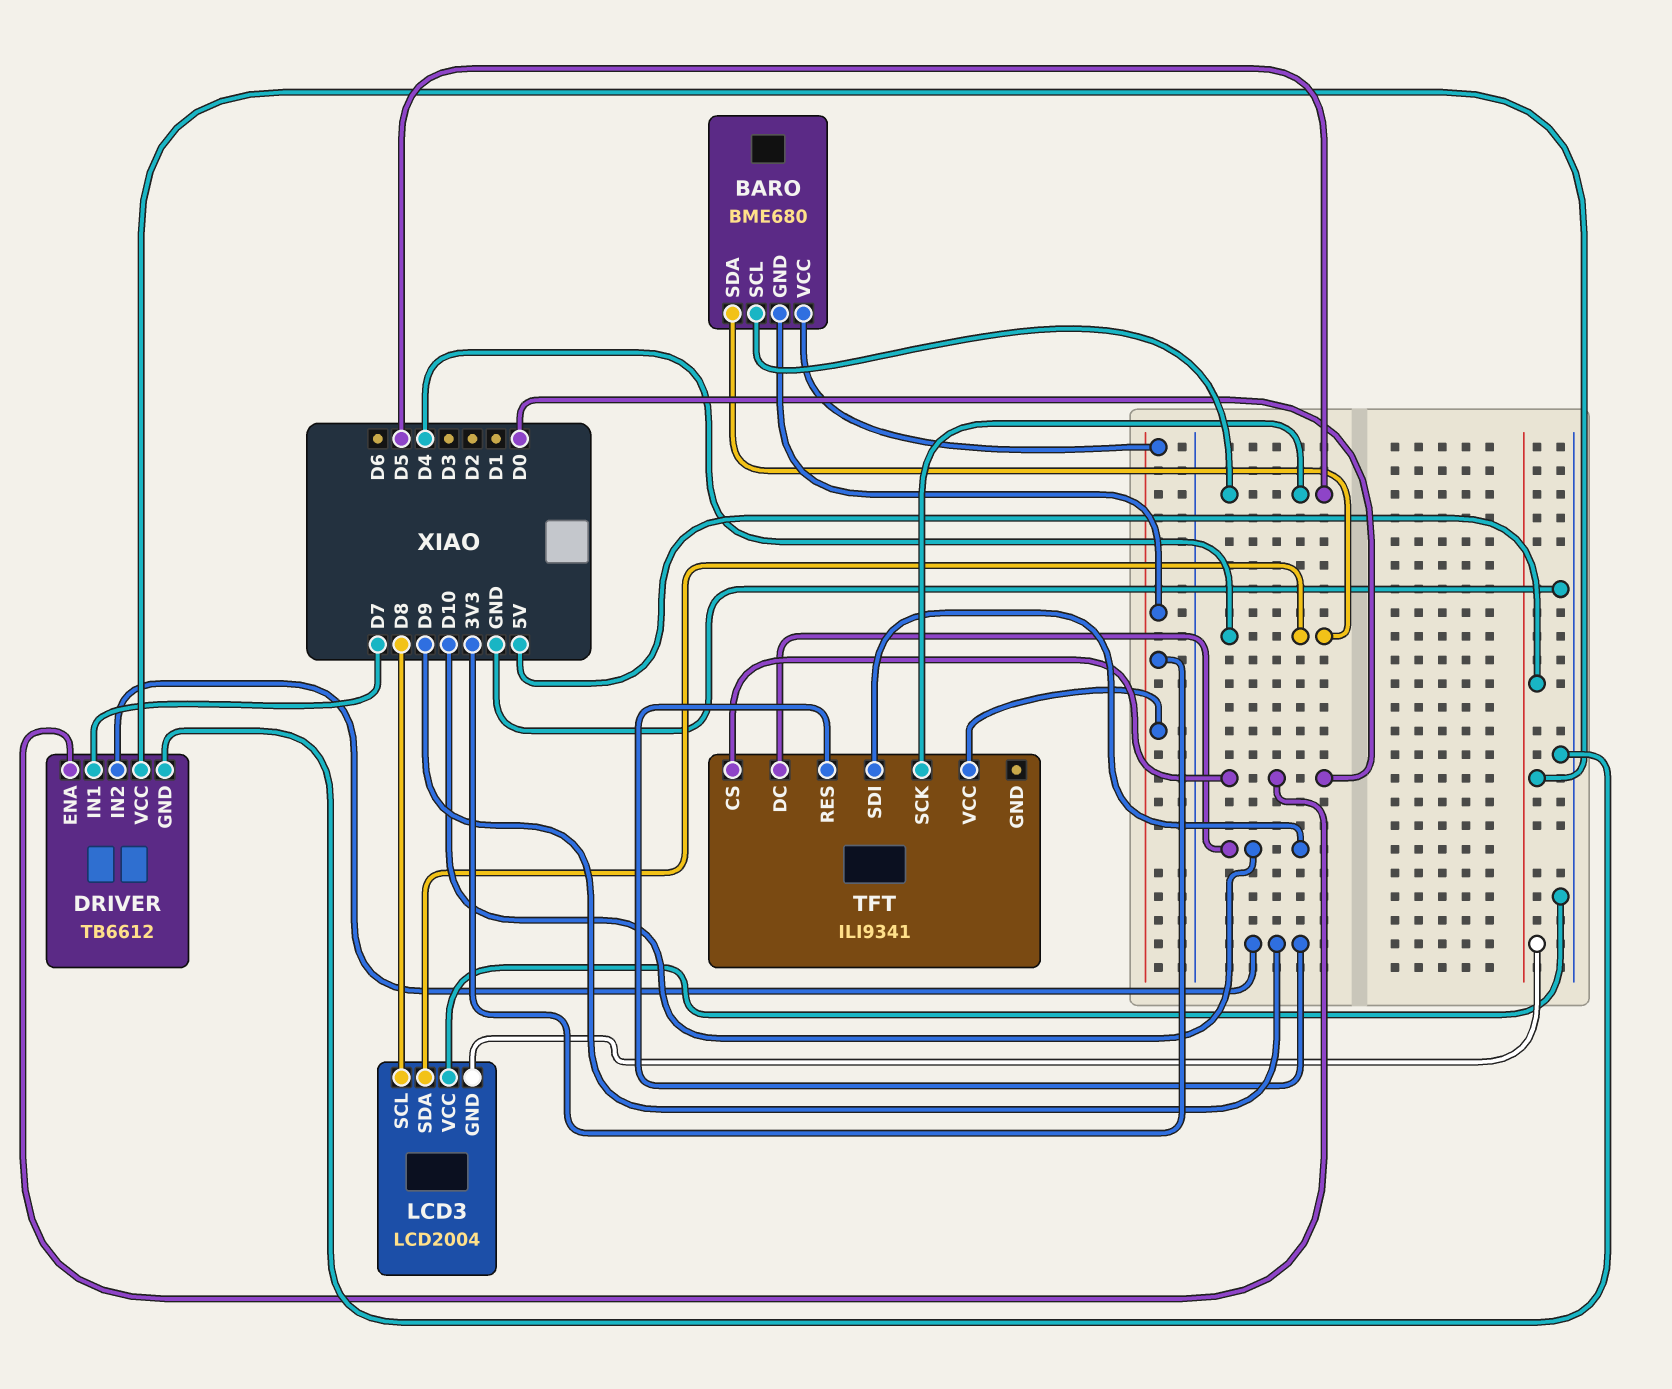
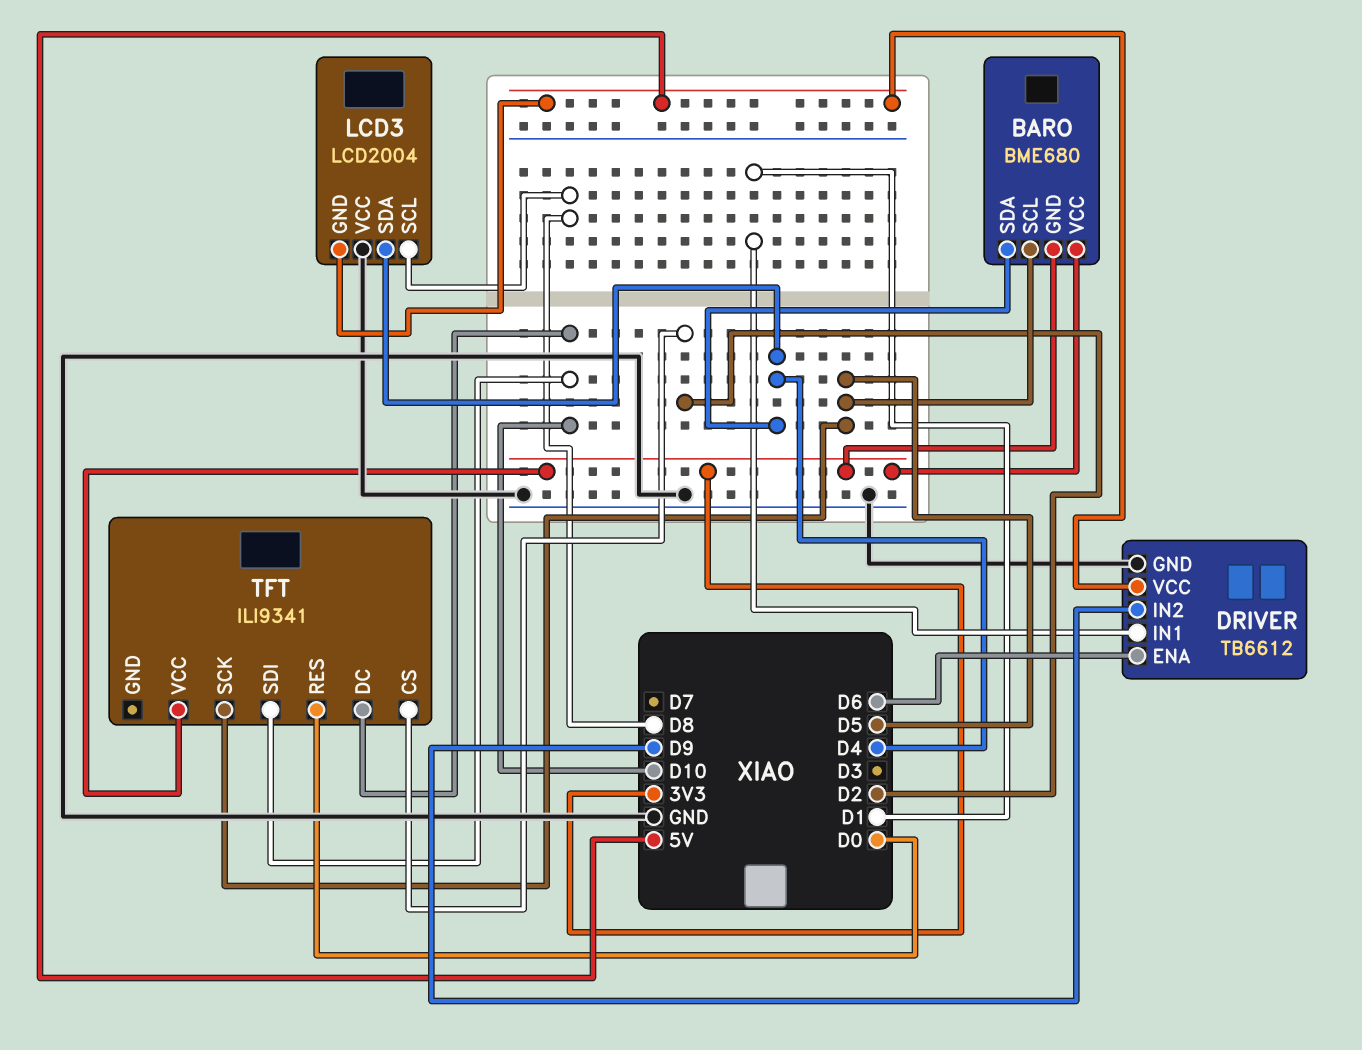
DRIVER pin ENA: D0 -> D6
DRIVER pin IN1: D7 -> D1
TFT pin CS: D0 -> D2
TFT pin RES: D9 -> D0

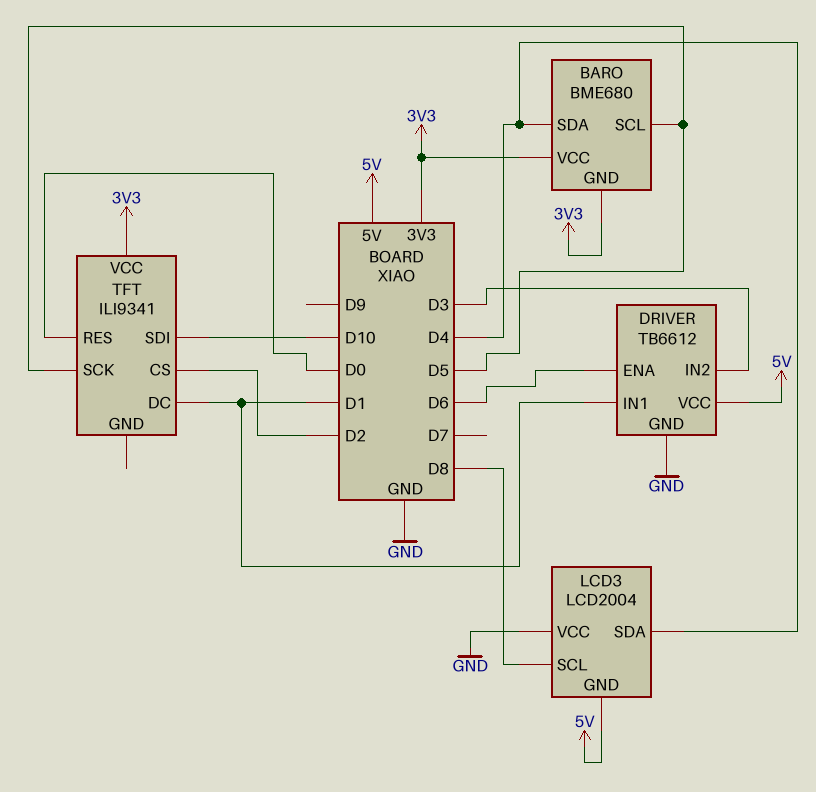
DRIVER pin IN2: D9 -> D3
TFT pin DC: D10 -> D1

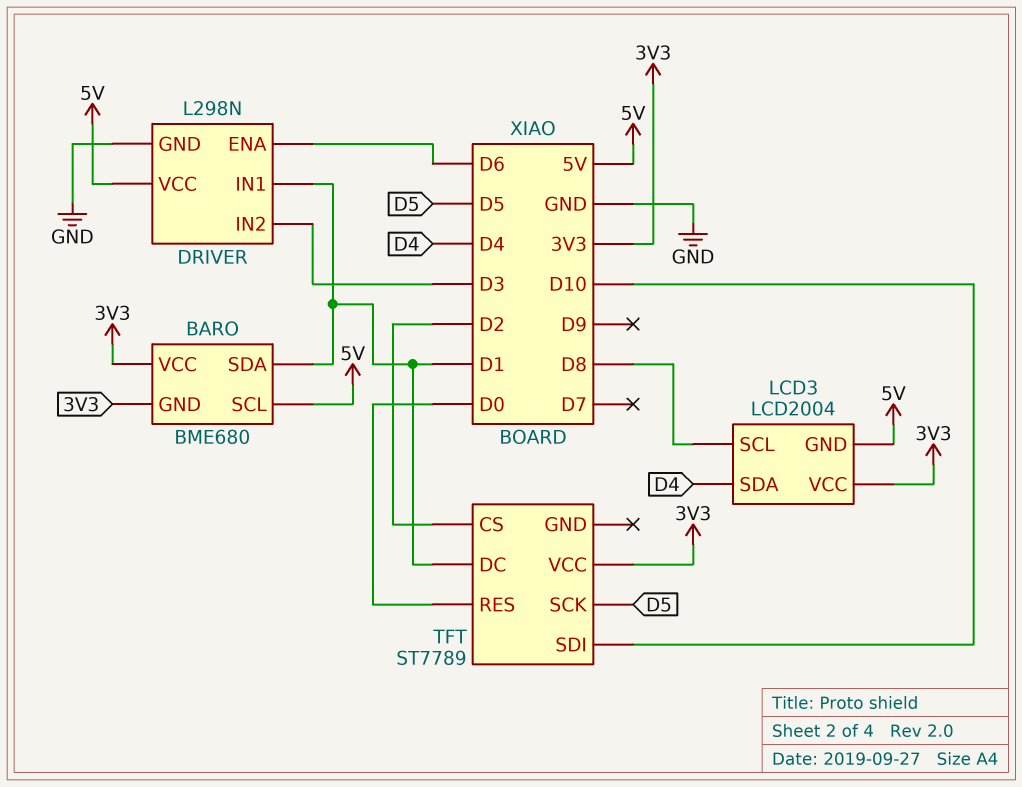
BARO pin SCL: D5 -> 5V
BARO pin SDA: D4 -> D1
DRIVER: TB6612 -> L298N
LCD3 pin VCC: GND -> 3V3
TFT: ILI9341 -> ST7789

